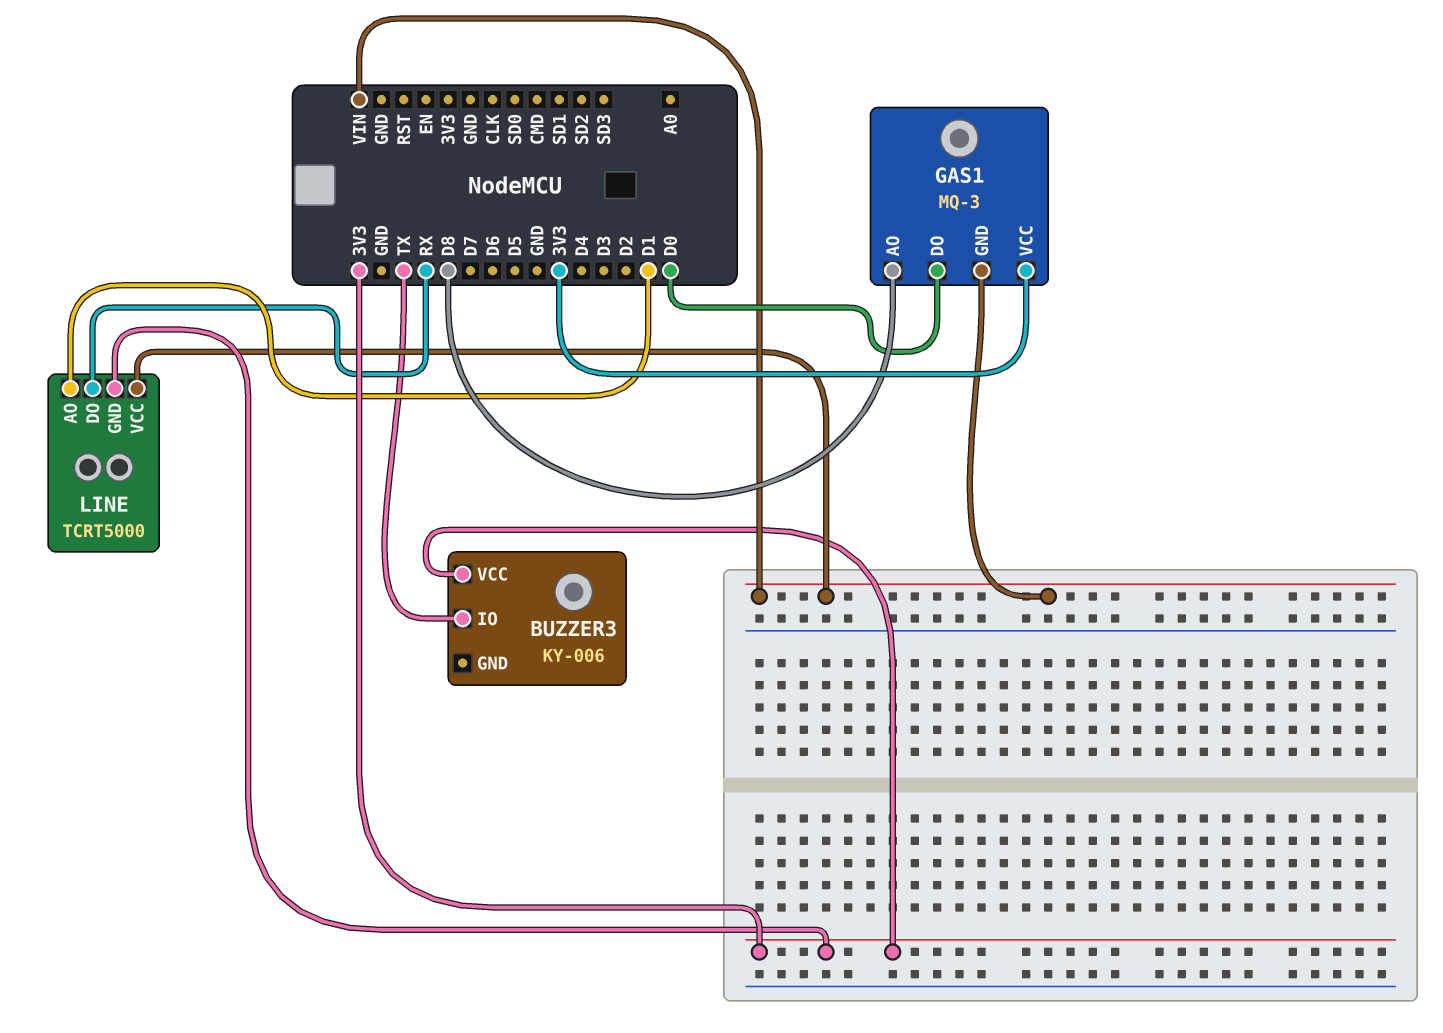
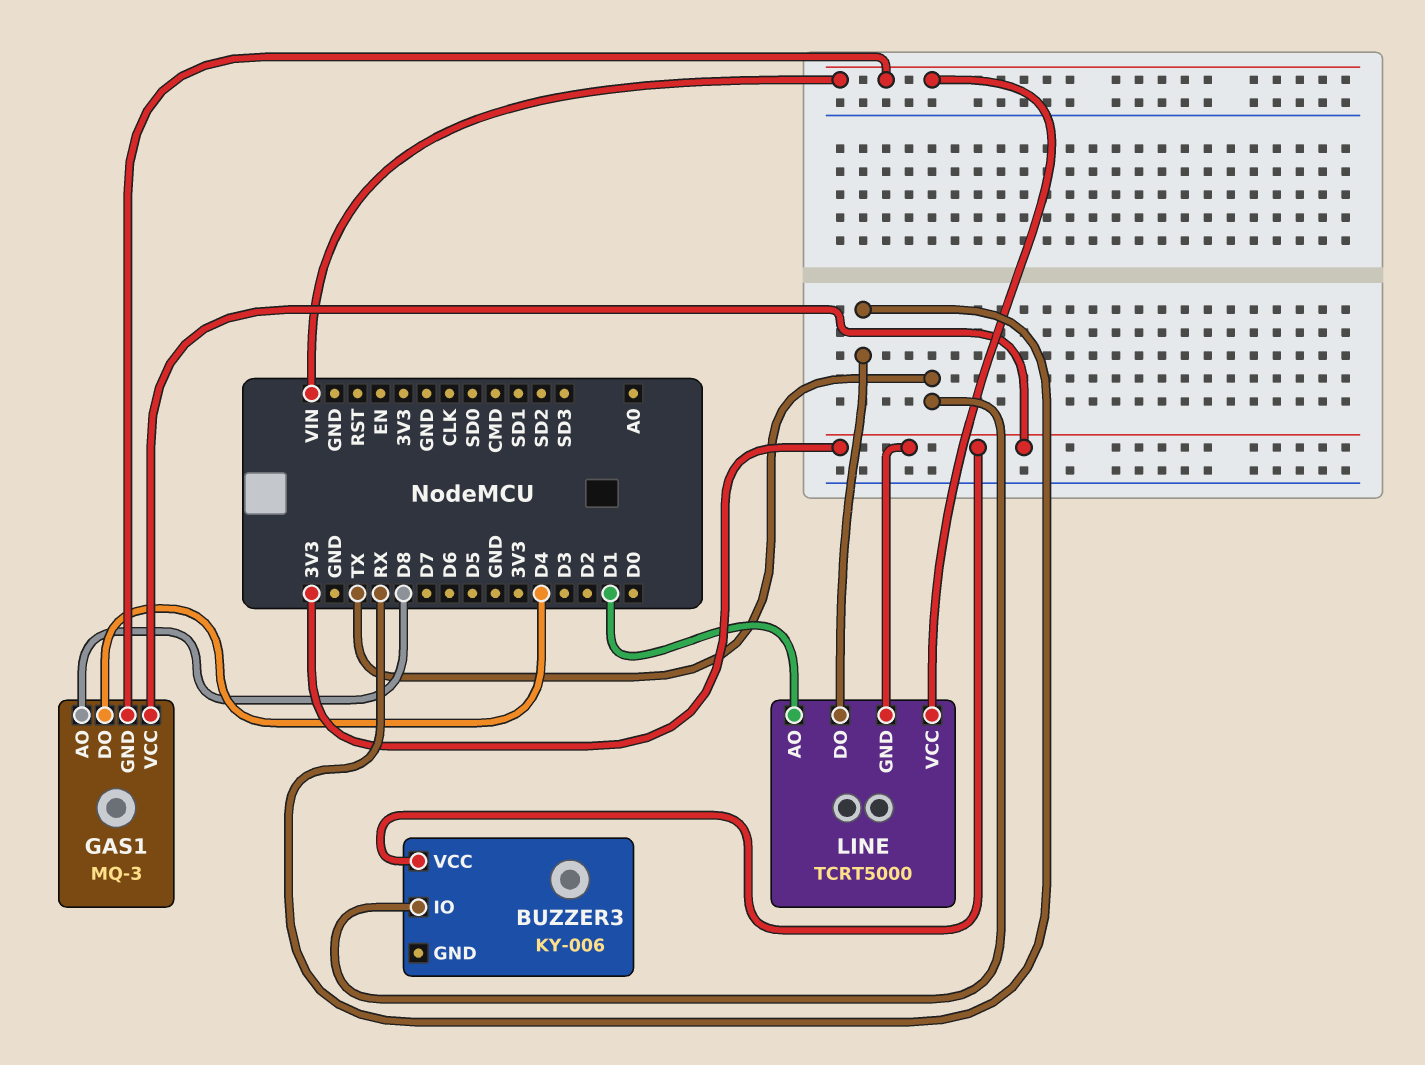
GAS1 pin DO: D0 -> D4

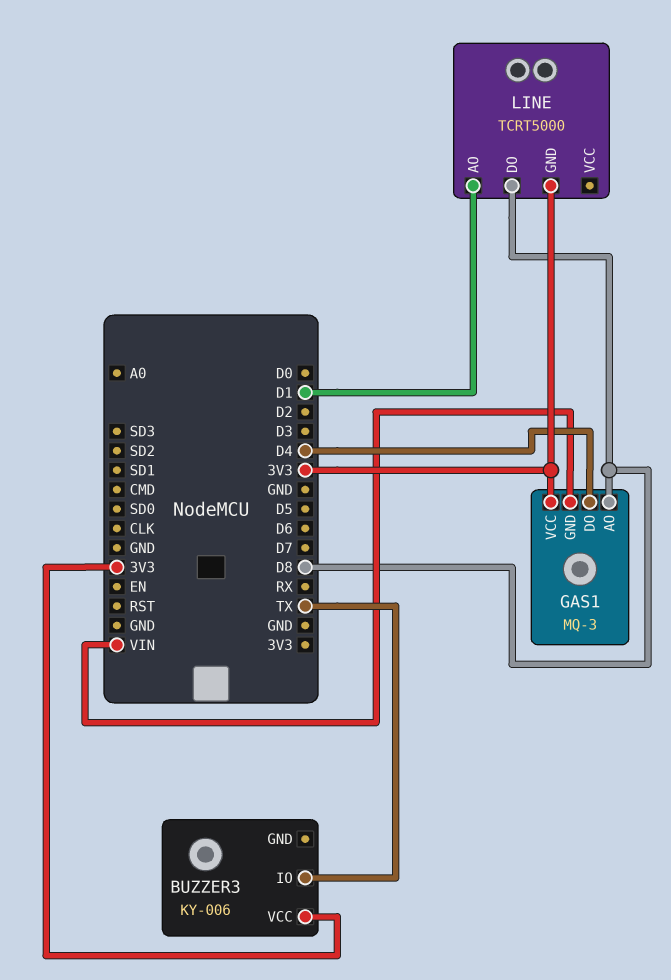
LINE pin DO: RX -> D8
LINE pin VCC: VIN -> none

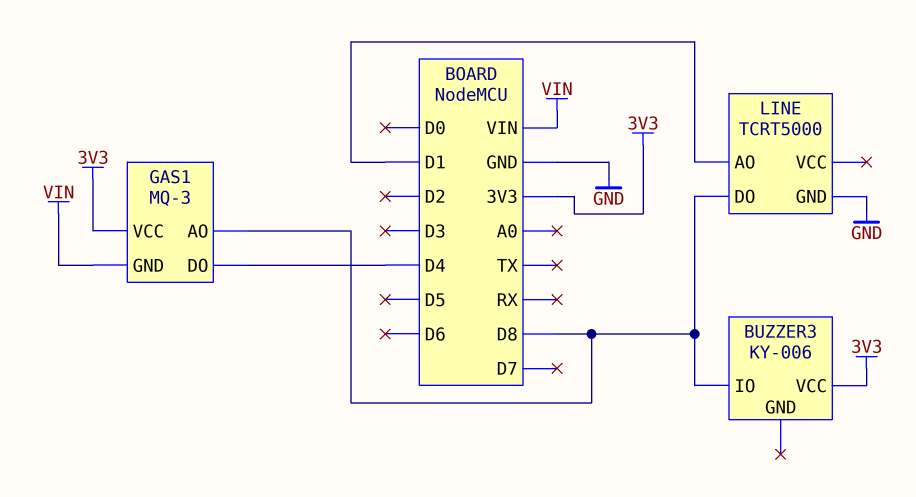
BUZZER3 pin IO: TX -> D8
LINE pin GND: 3V3 -> GND

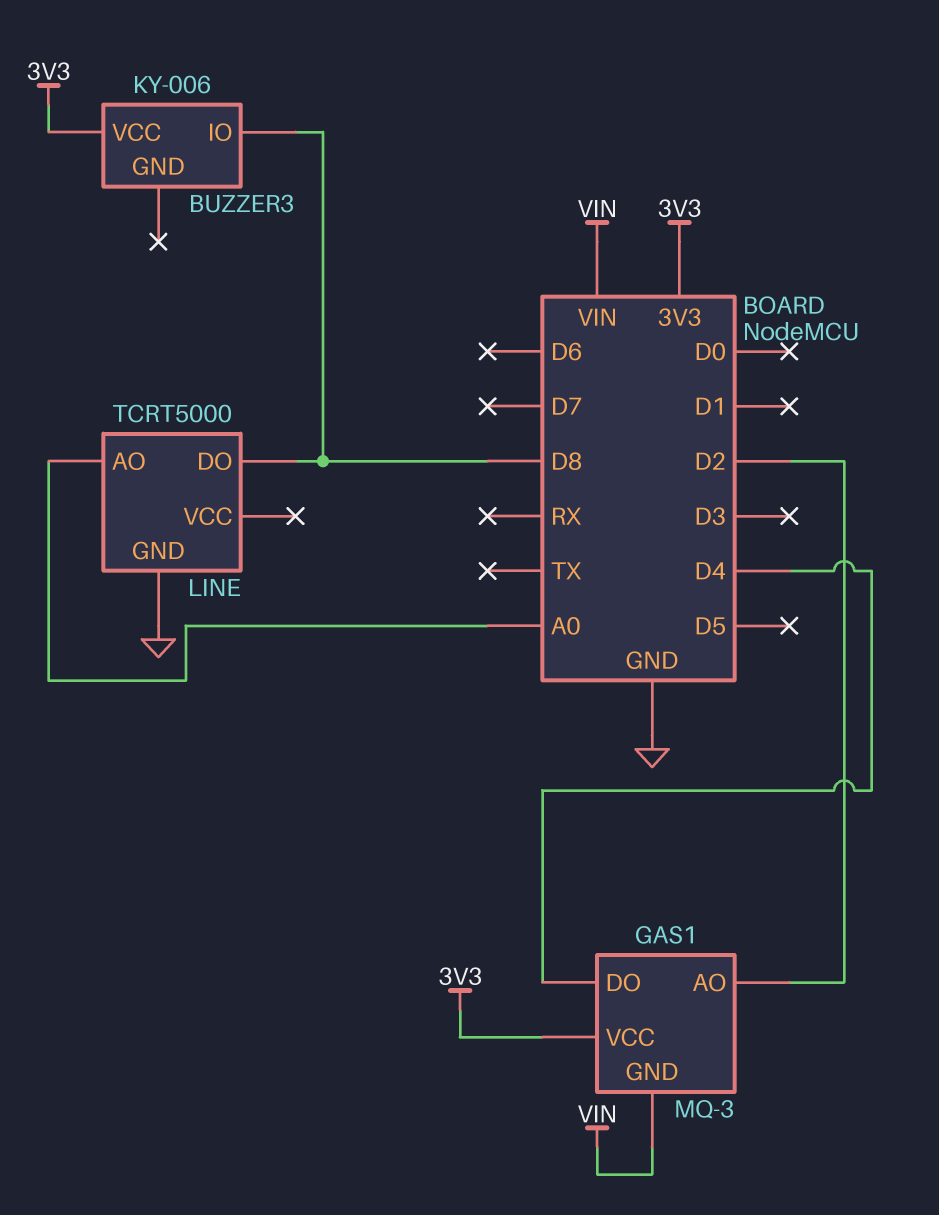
GAS1 pin AO: D8 -> D2
LINE pin AO: D1 -> A0

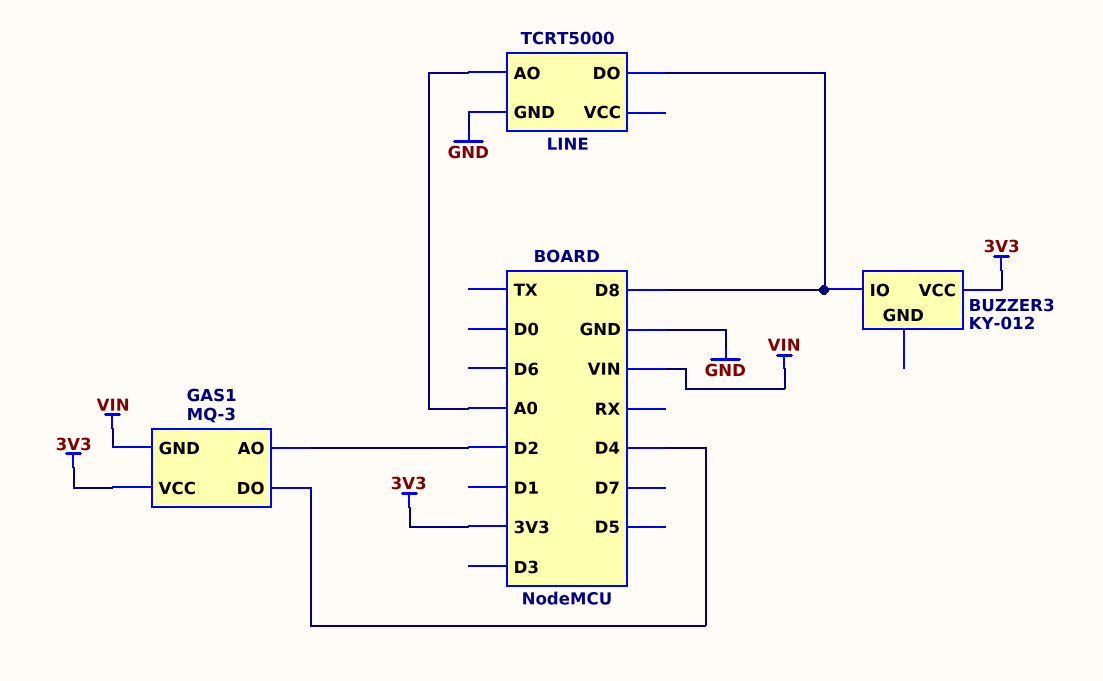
BUZZER3: KY-006 -> KY-012

